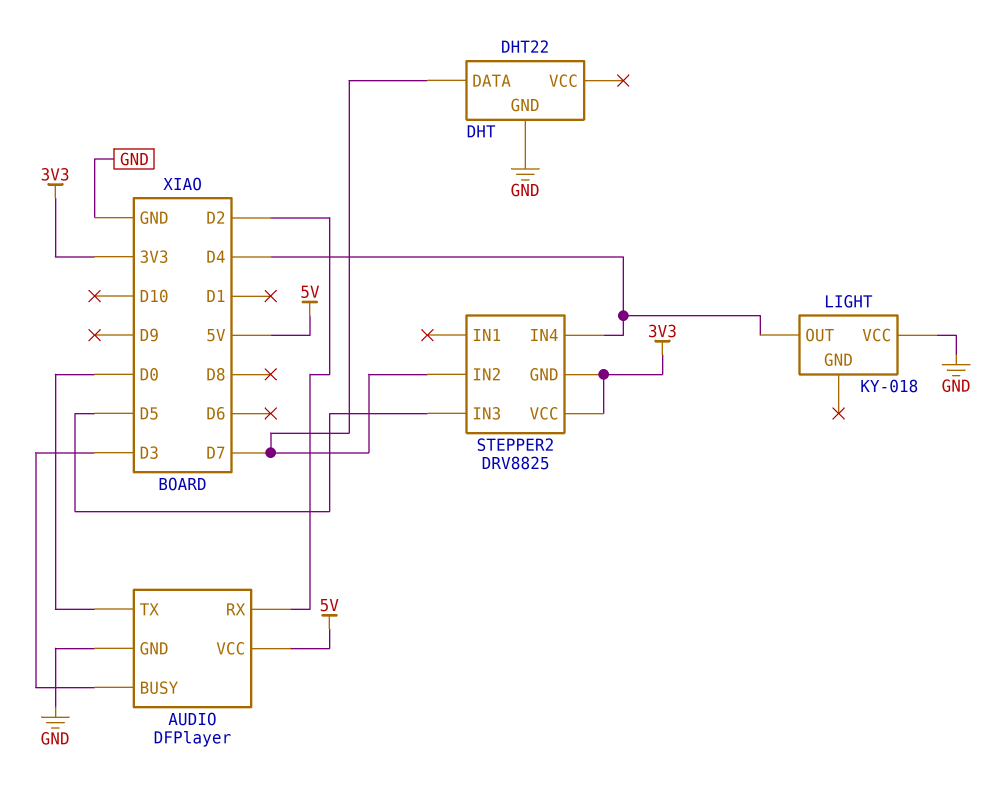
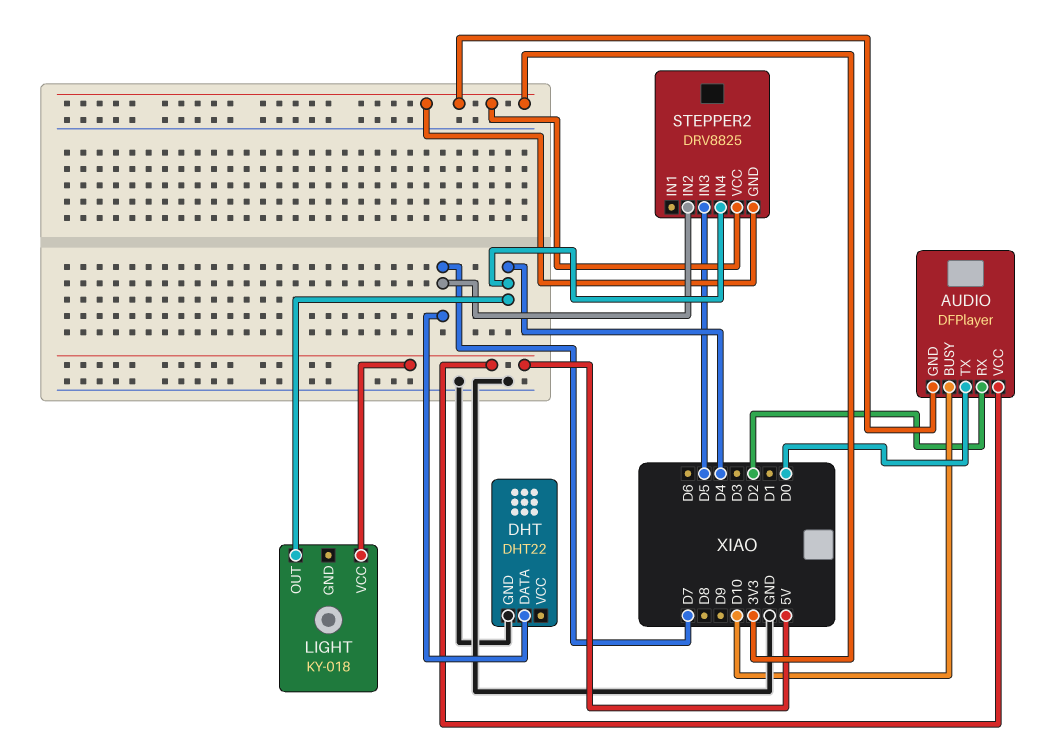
AUDIO pin BUSY: D3 -> D10
AUDIO pin GND: GND -> 3V3
LIGHT pin VCC: GND -> 5V

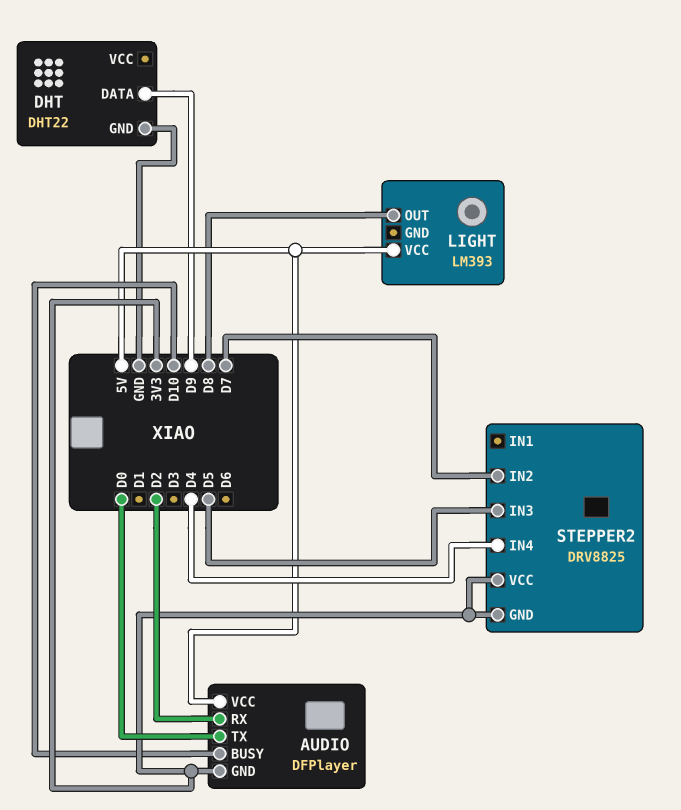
DHT pin DATA: D7 -> D9
LIGHT: KY-018 -> LM393
LIGHT pin OUT: D4 -> D8

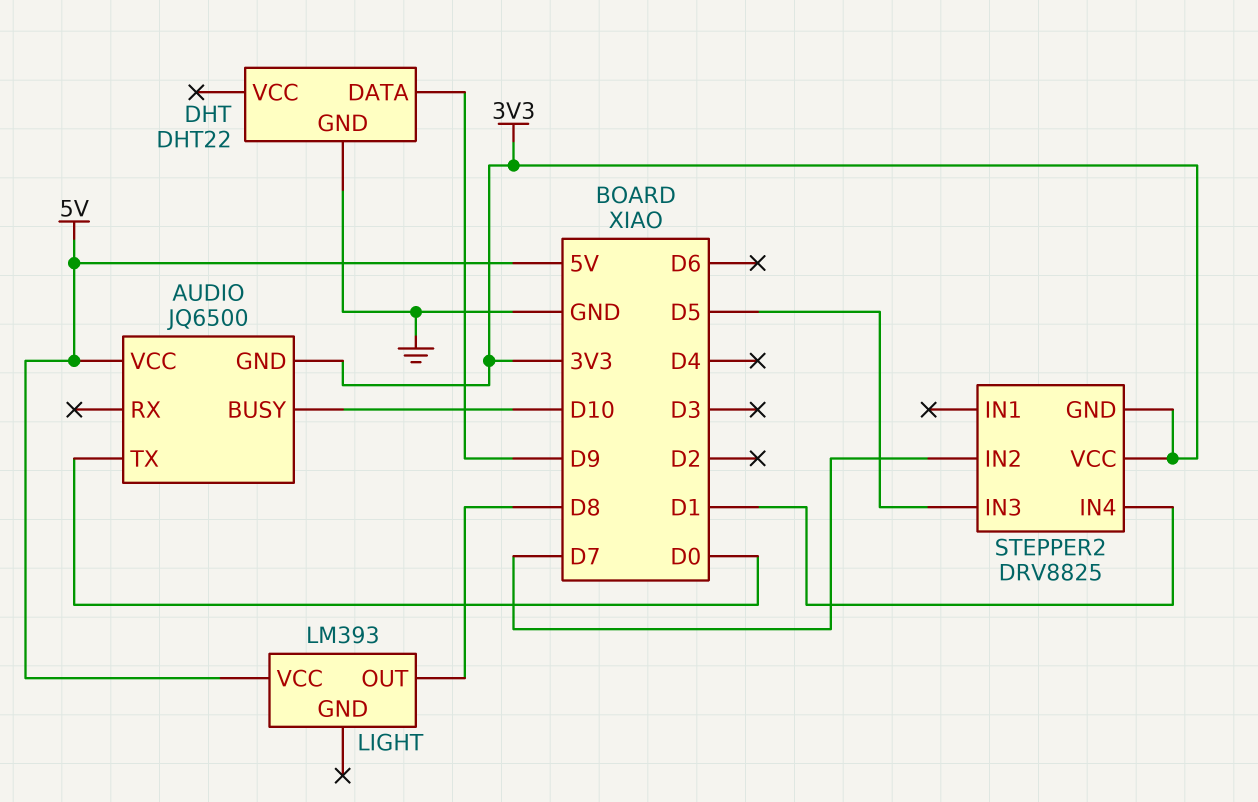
AUDIO: DFPlayer -> JQ6500
AUDIO pin RX: D2 -> none
STEPPER2 pin IN4: D4 -> D1

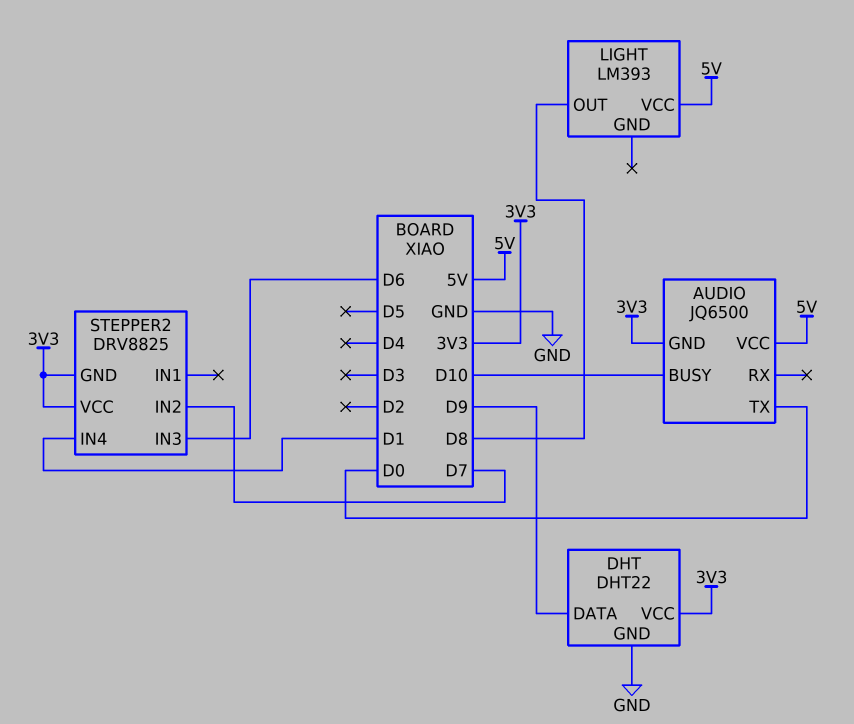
DHT pin VCC: none -> 3V3
STEPPER2 pin IN3: D5 -> D6

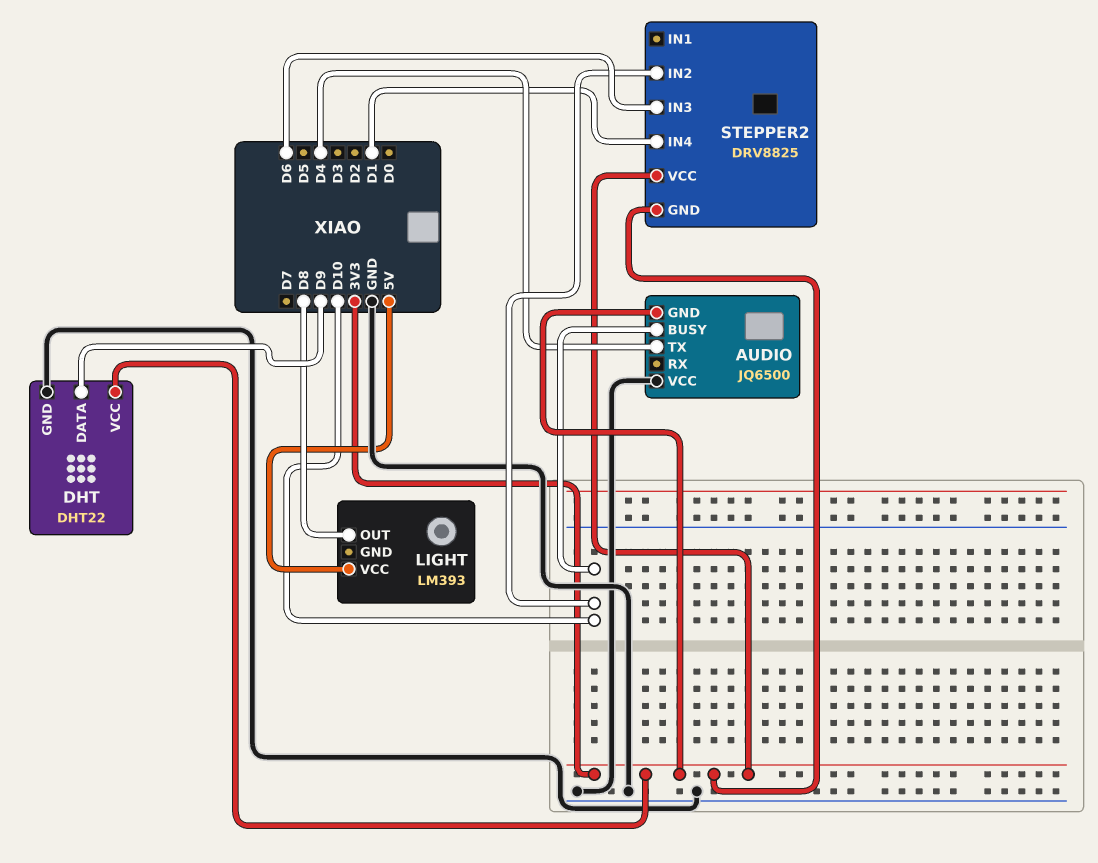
AUDIO pin TX: D0 -> D4
AUDIO pin VCC: 5V -> GND
STEPPER2 pin IN2: D7 -> D10

